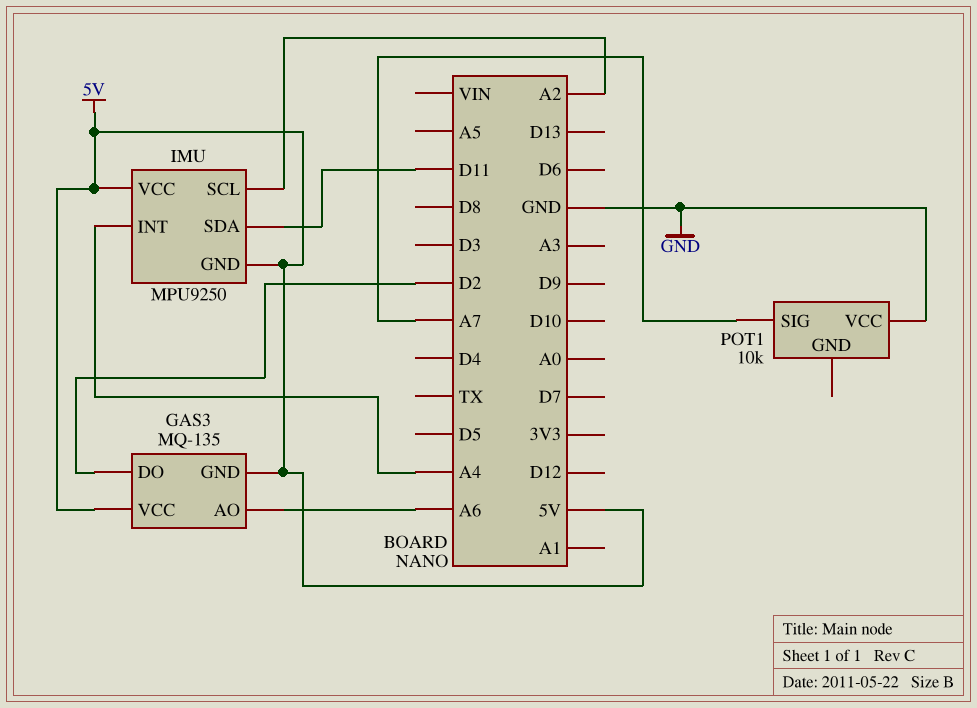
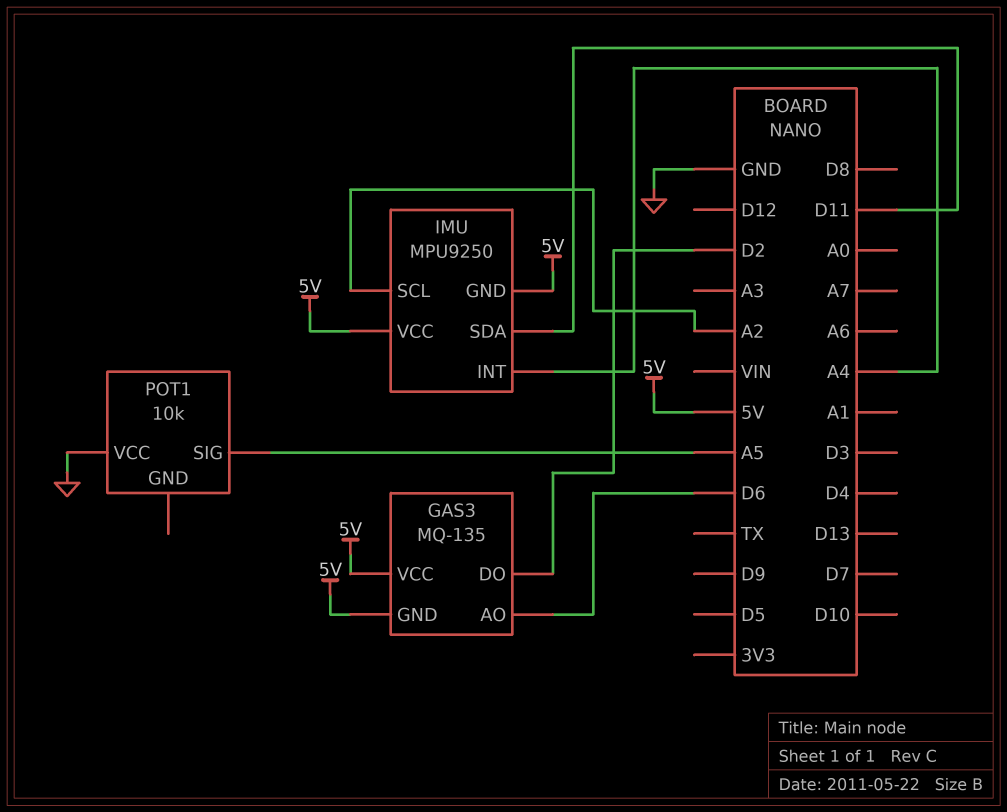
GAS3 pin AO: A6 -> D6
POT1 pin SIG: A7 -> A5

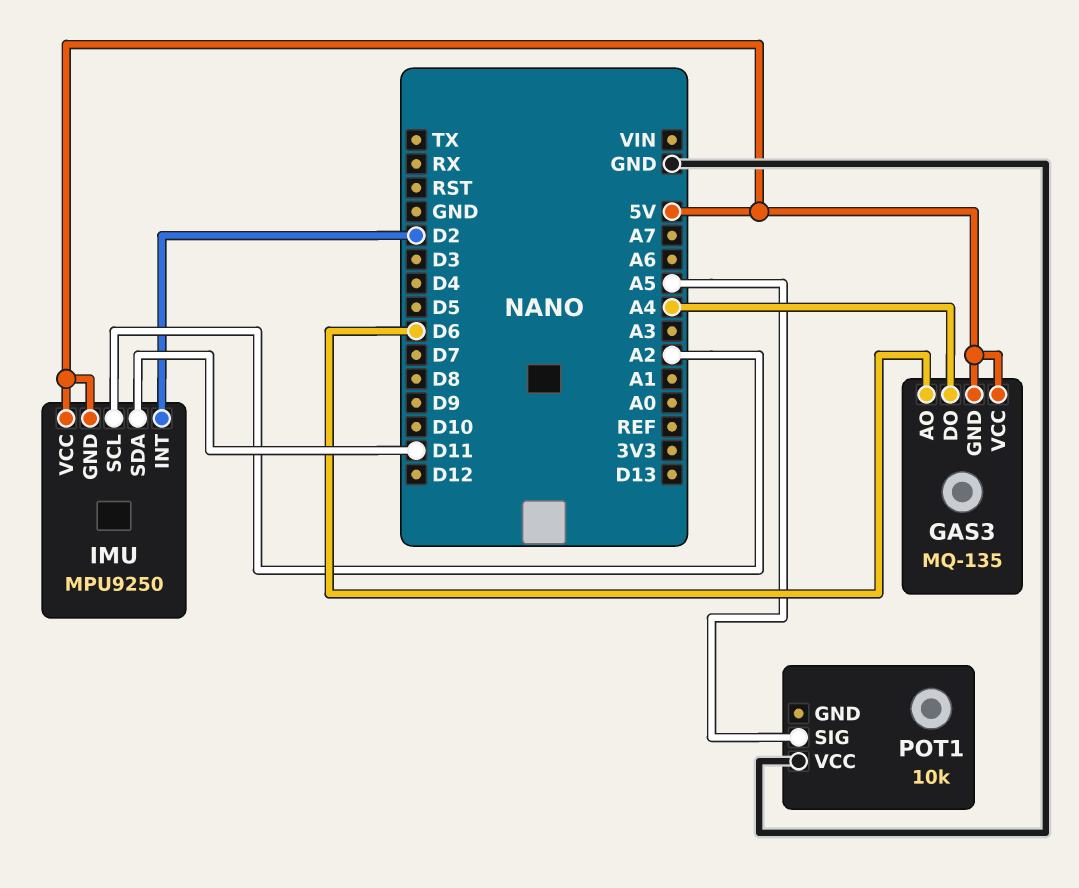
GAS3 pin DO: D2 -> A4
IMU pin INT: A4 -> D2

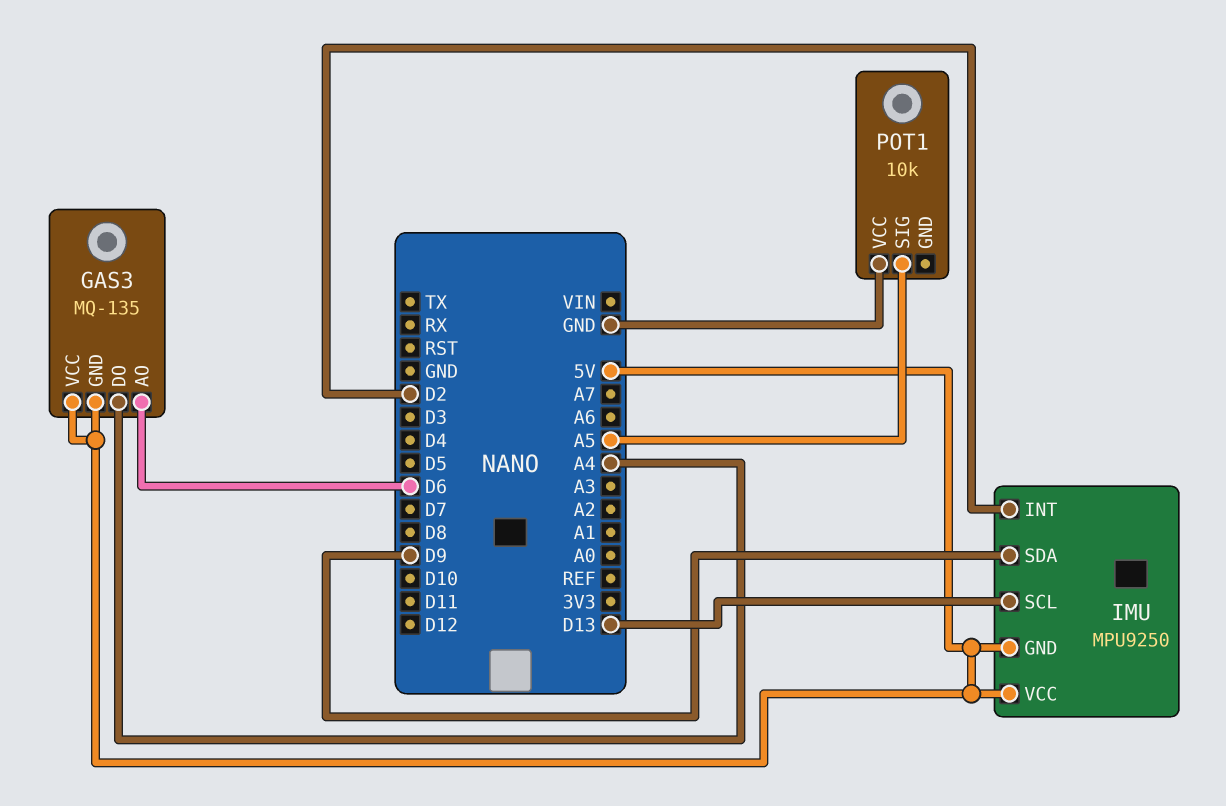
IMU pin SCL: A2 -> D13
IMU pin SDA: D11 -> D9

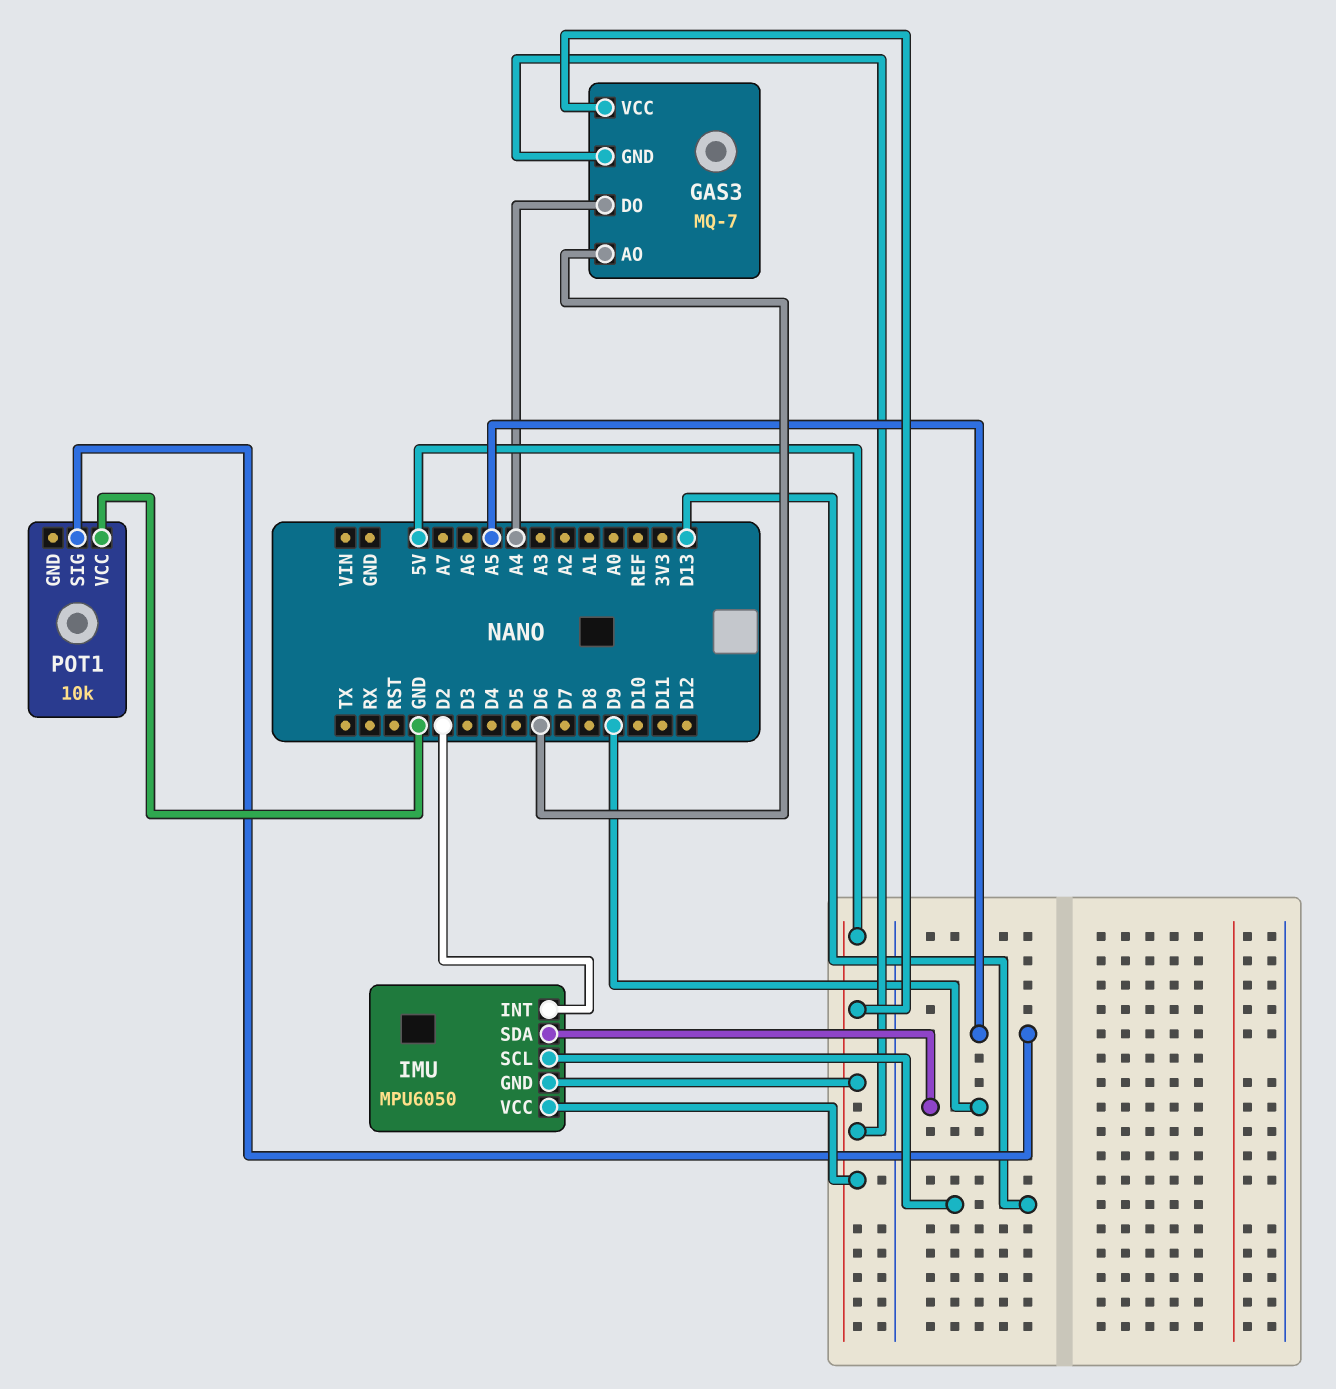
GAS3: MQ-135 -> MQ-7
IMU: MPU9250 -> MPU6050

